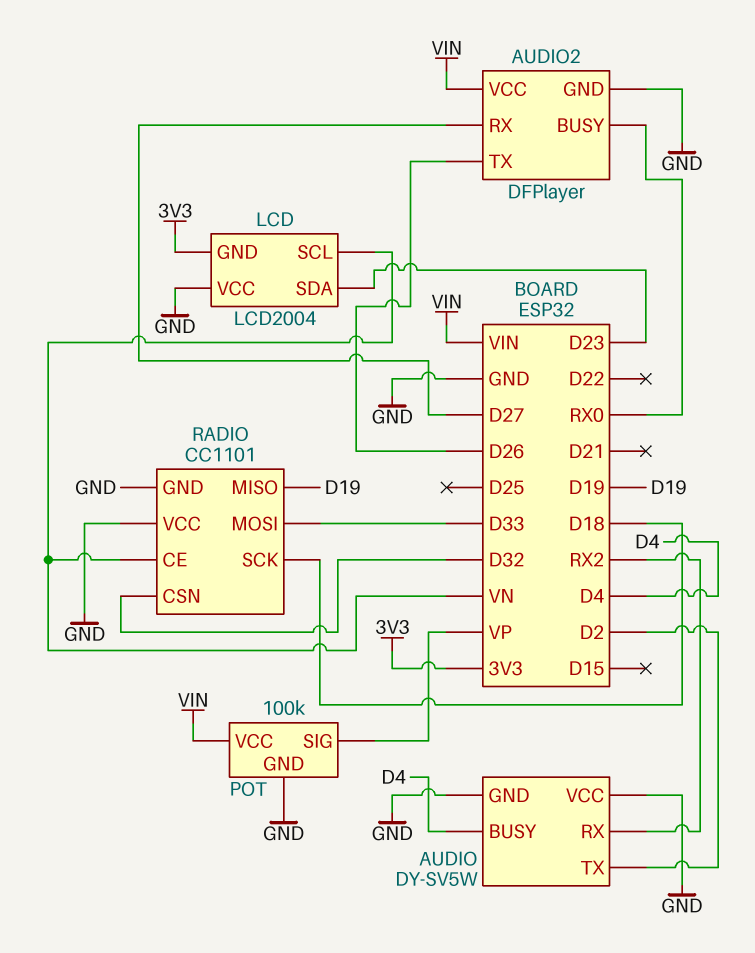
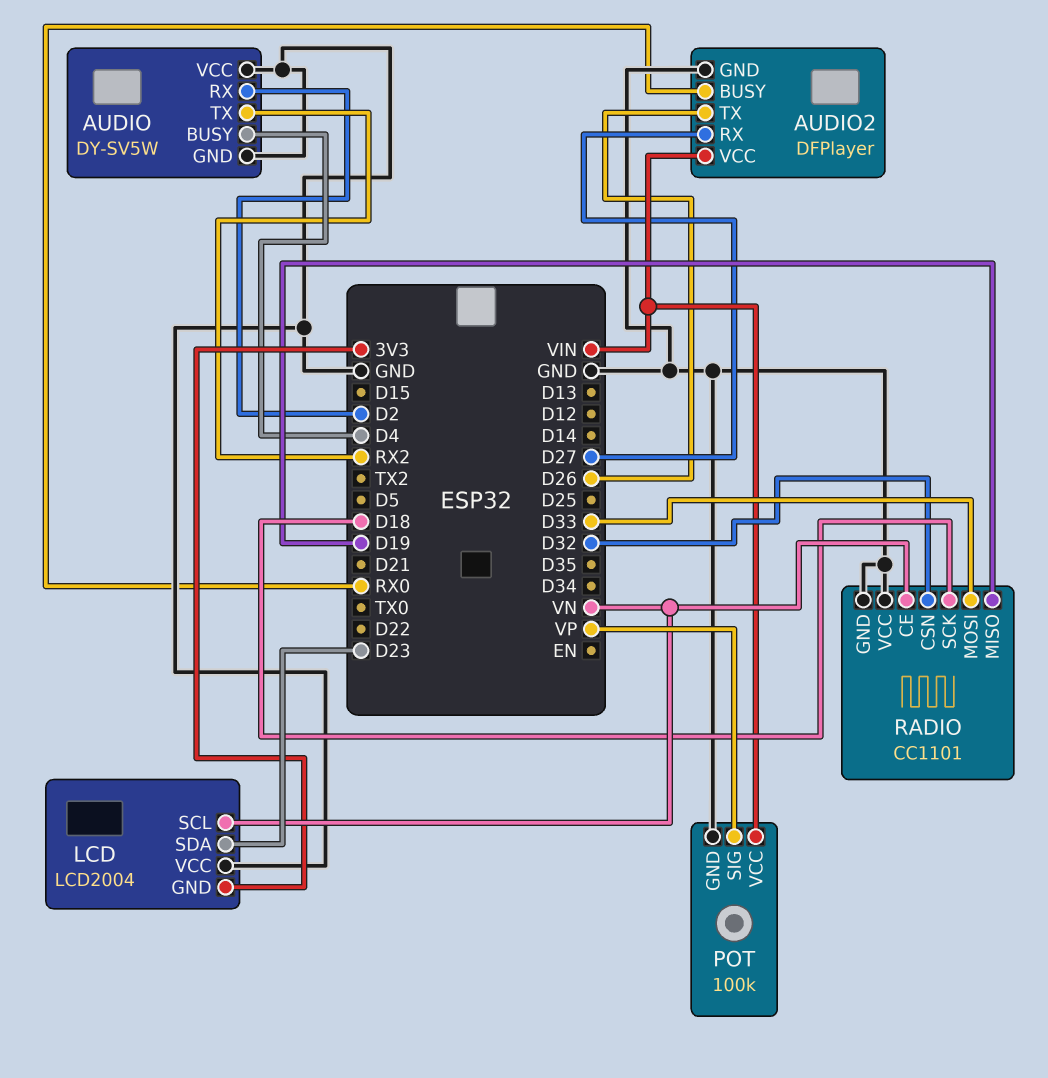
AUDIO pin RX: RX2 -> D2
AUDIO pin TX: D2 -> RX2

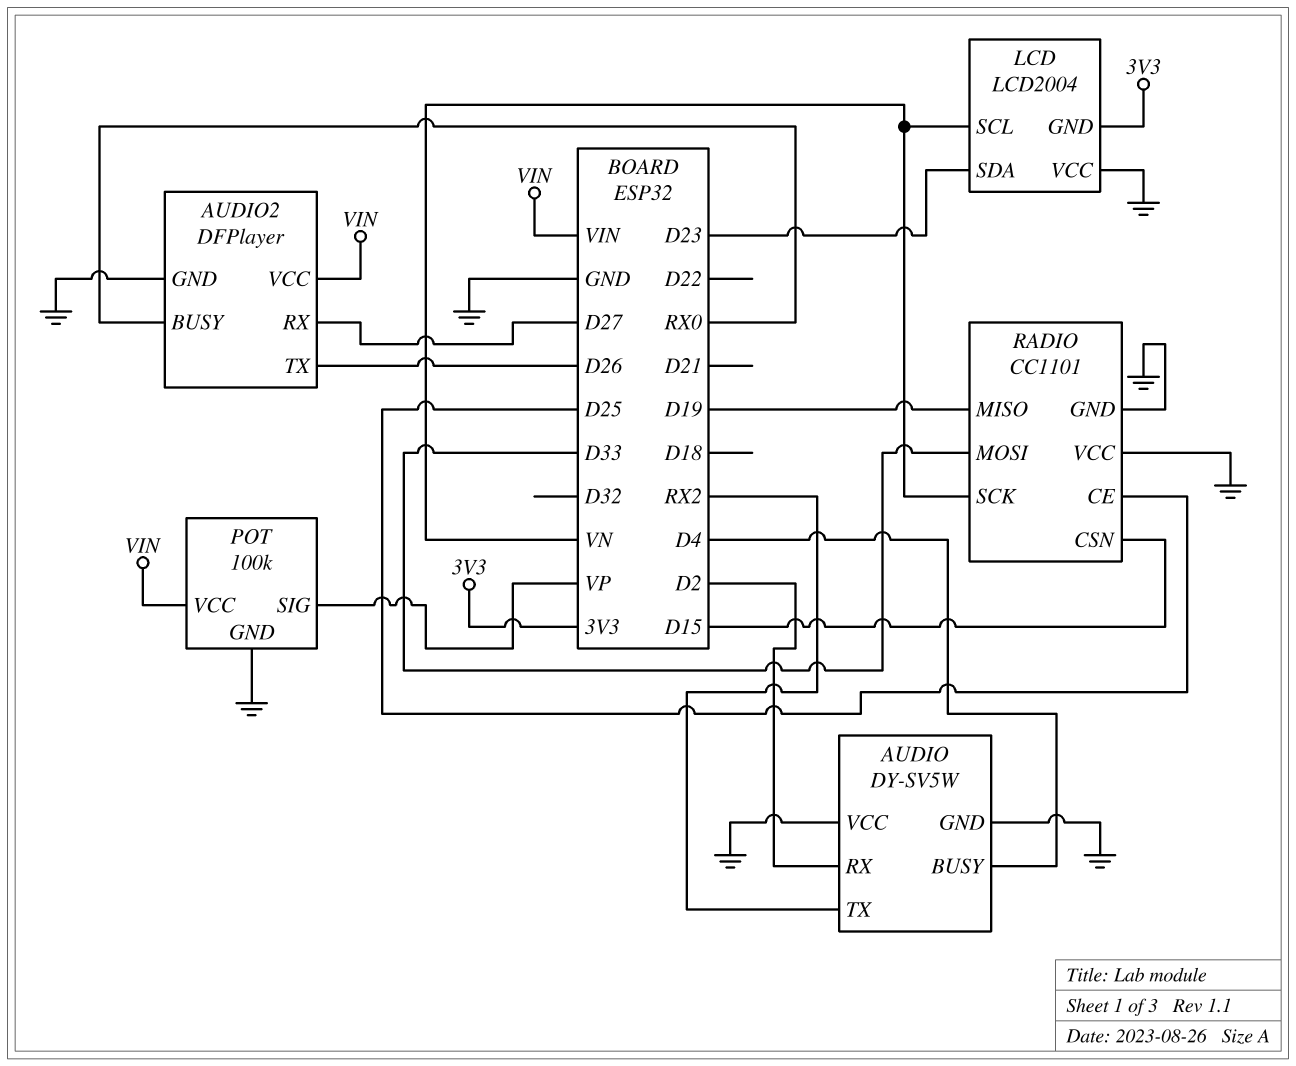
RADIO pin CE: VN -> D25
RADIO pin CSN: D32 -> D15
RADIO pin SCK: D18 -> VN

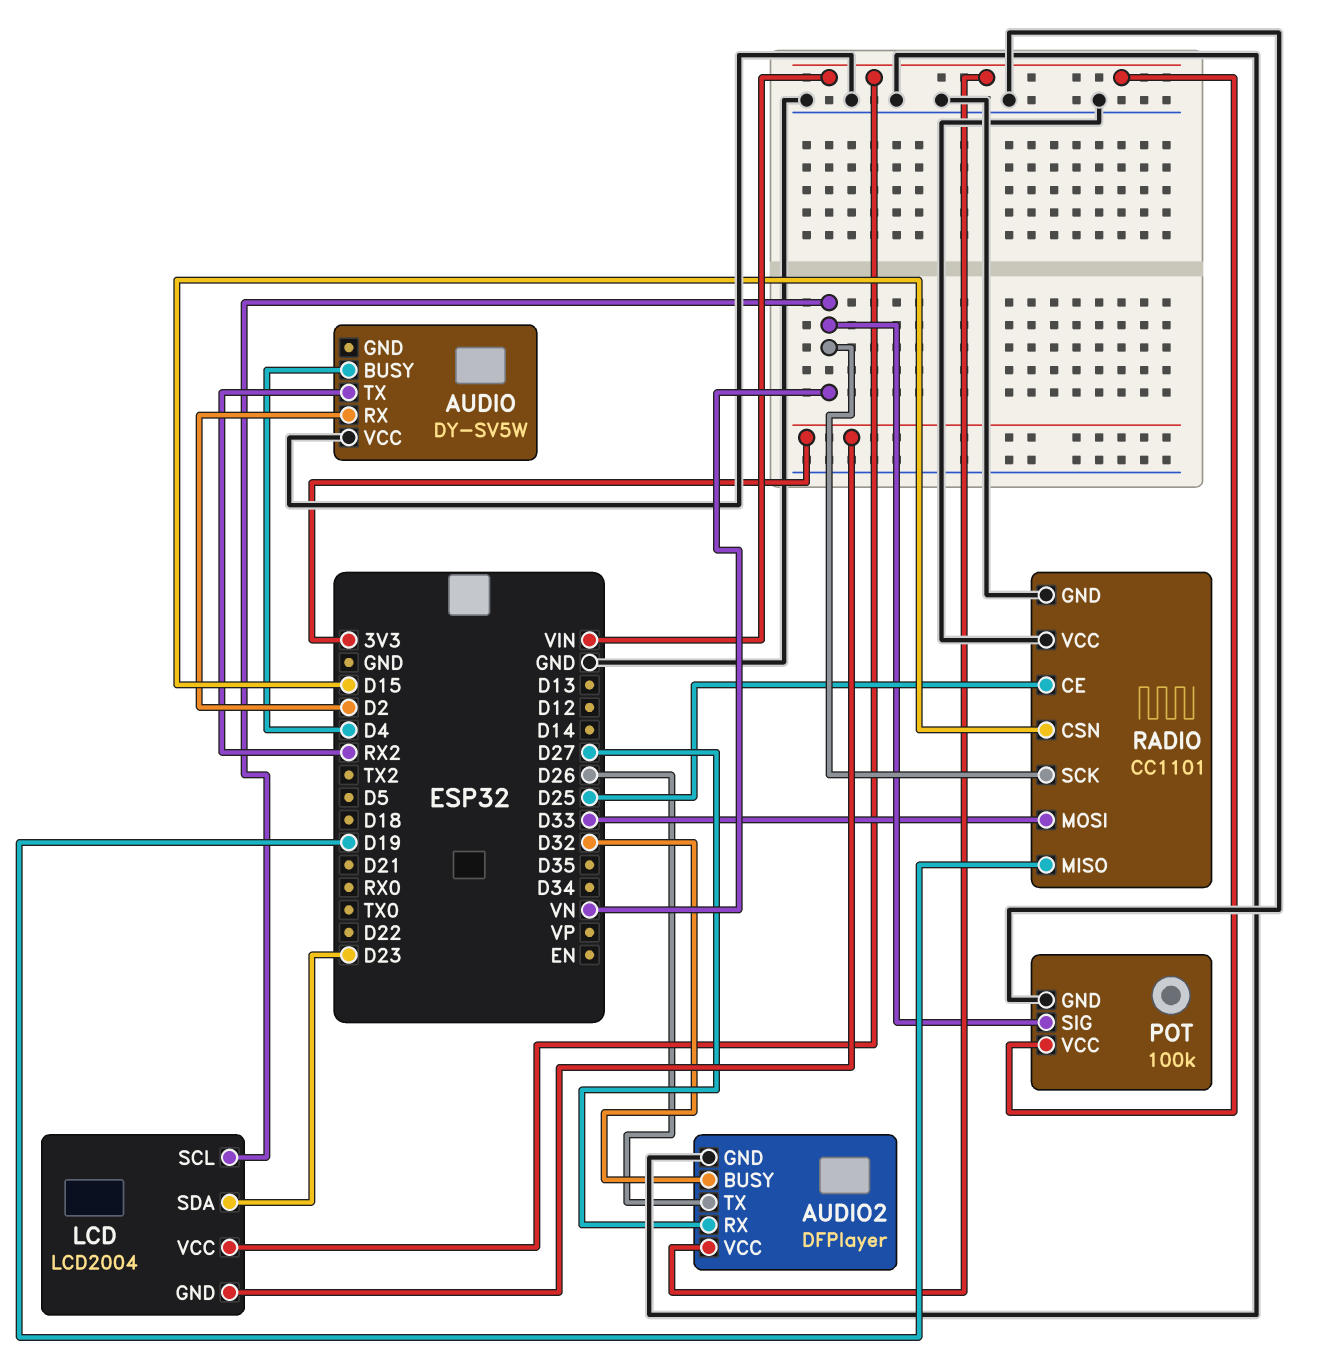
AUDIO pin GND: GND -> none
AUDIO2 pin BUSY: RX0 -> D32
LCD pin VCC: GND -> VIN
POT pin SIG: VP -> VN

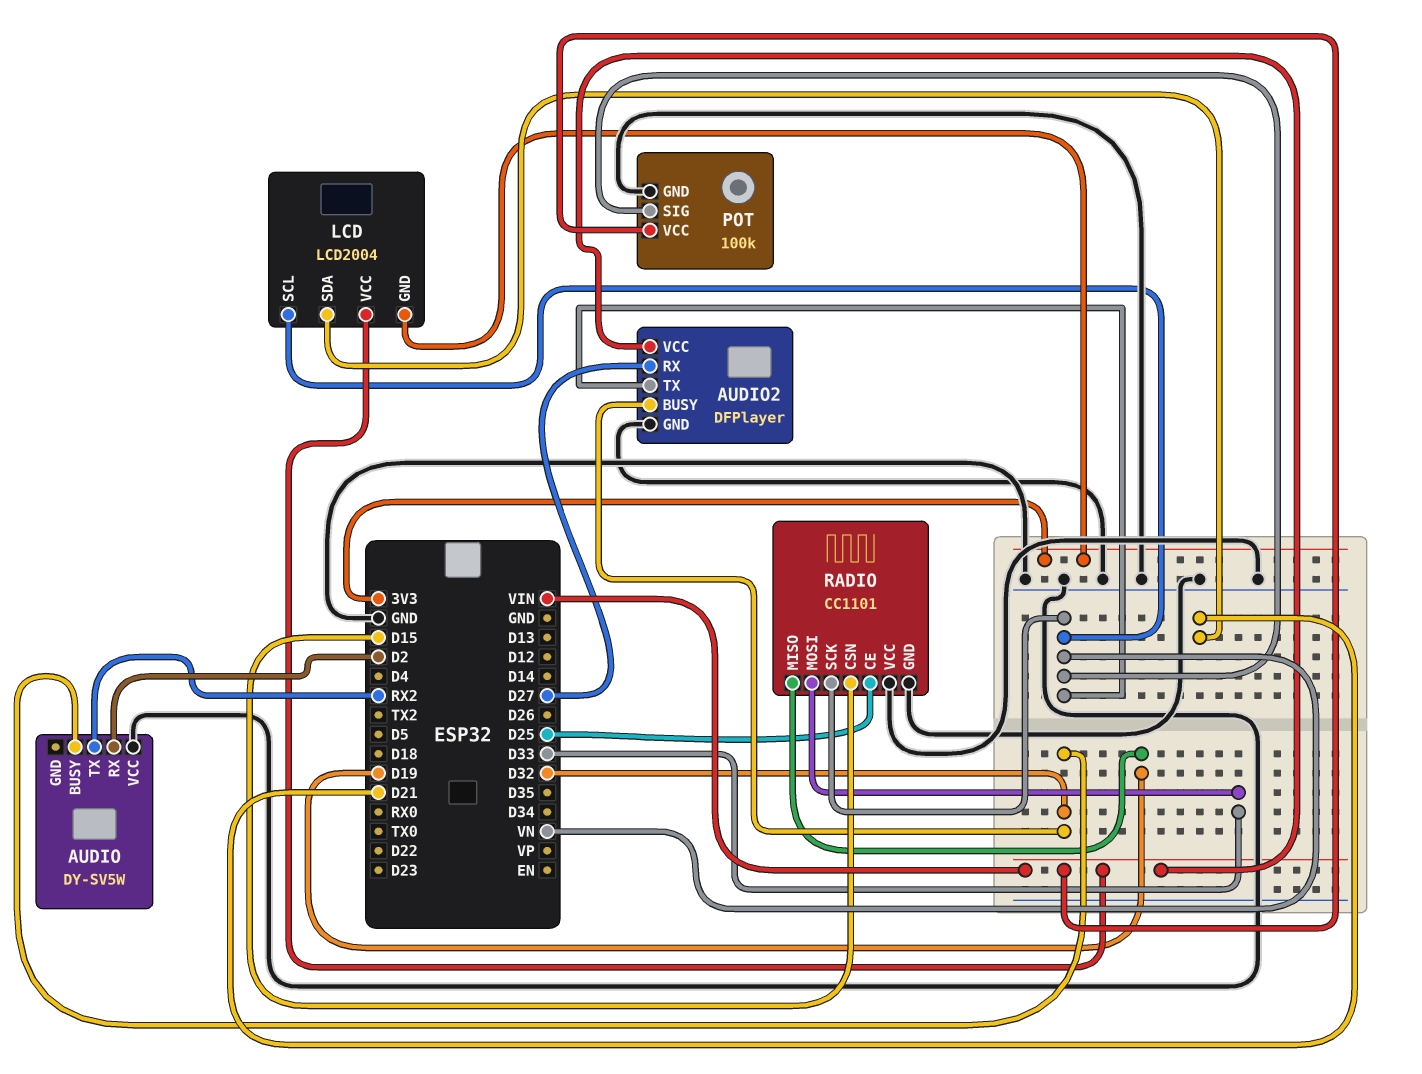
AUDIO pin BUSY: D4 -> D32
AUDIO2 pin TX: D26 -> VN
LCD pin SDA: D23 -> D21

